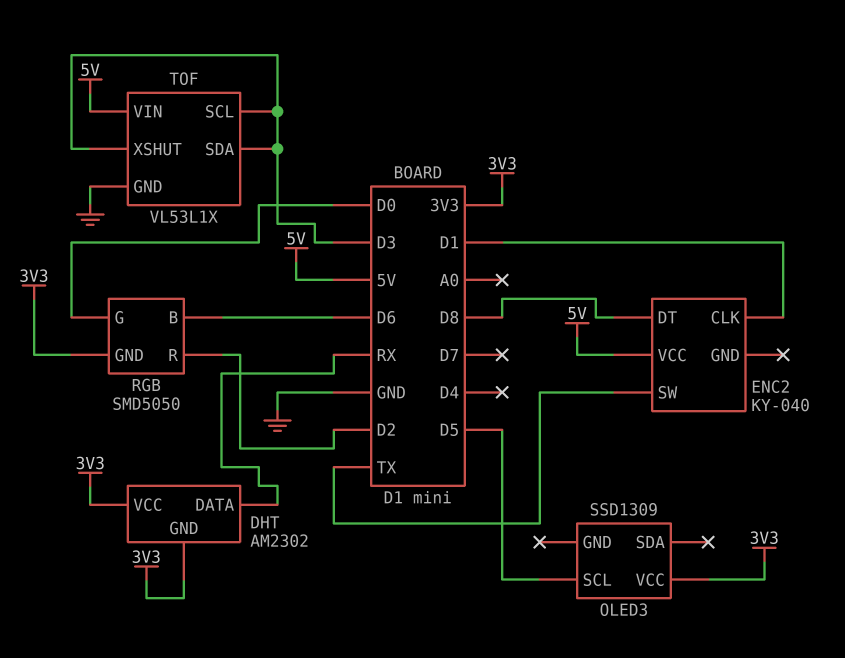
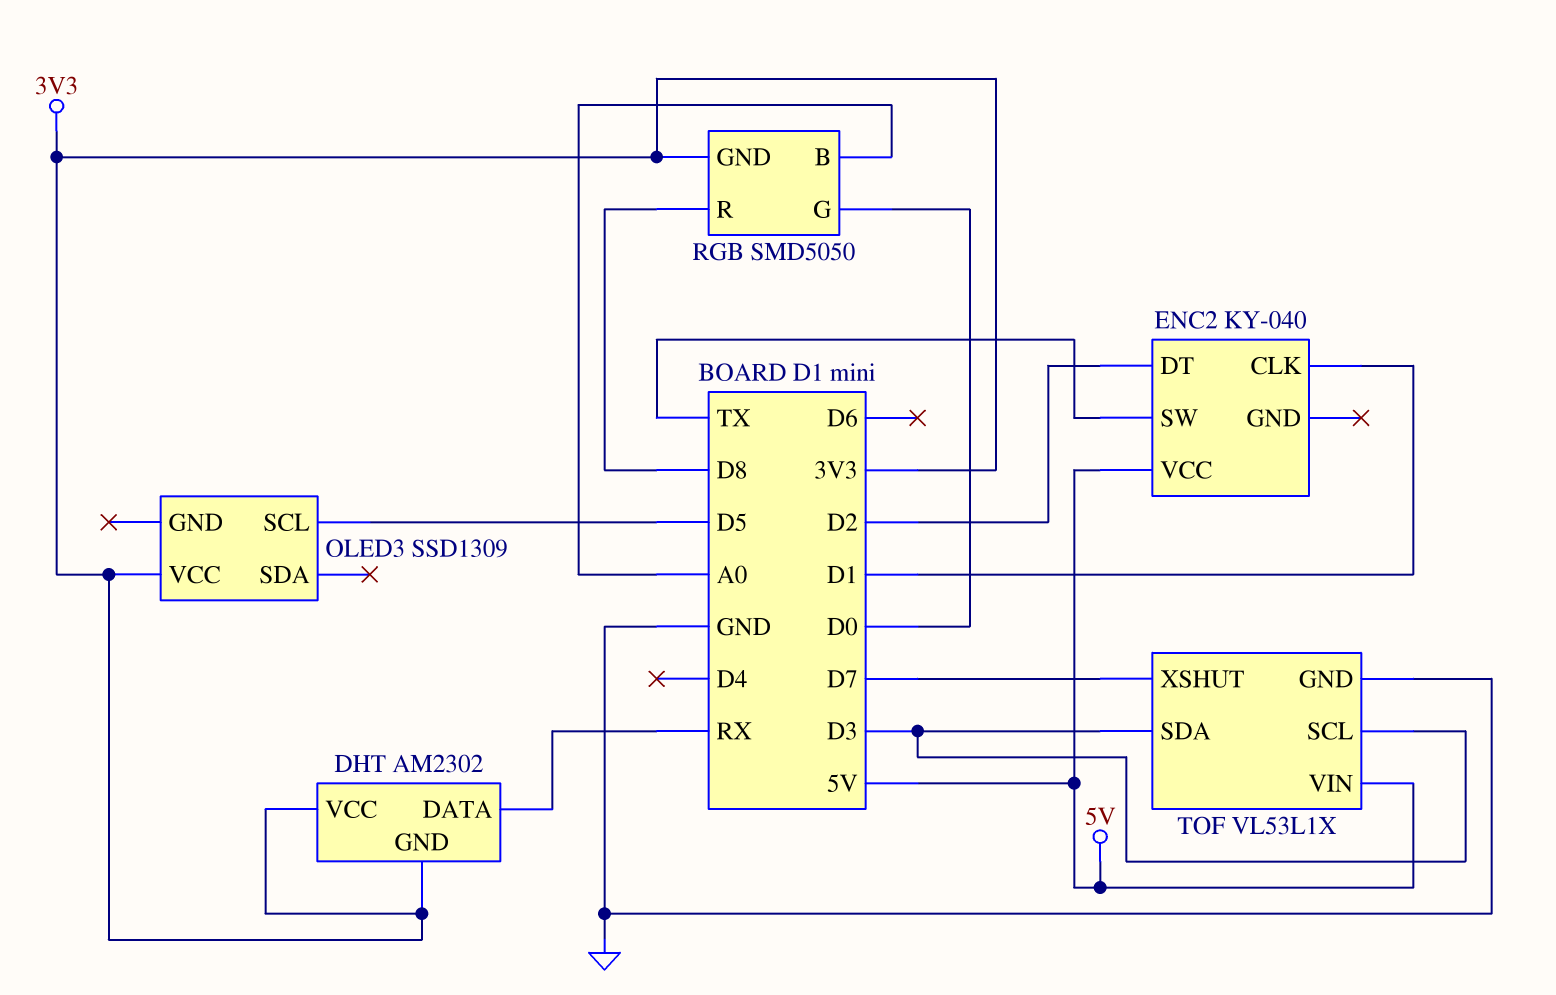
ENC2 pin DT: D8 -> D2
RGB pin B: D6 -> A0
RGB pin R: D2 -> D8
TOF pin XSHUT: D3 -> D7

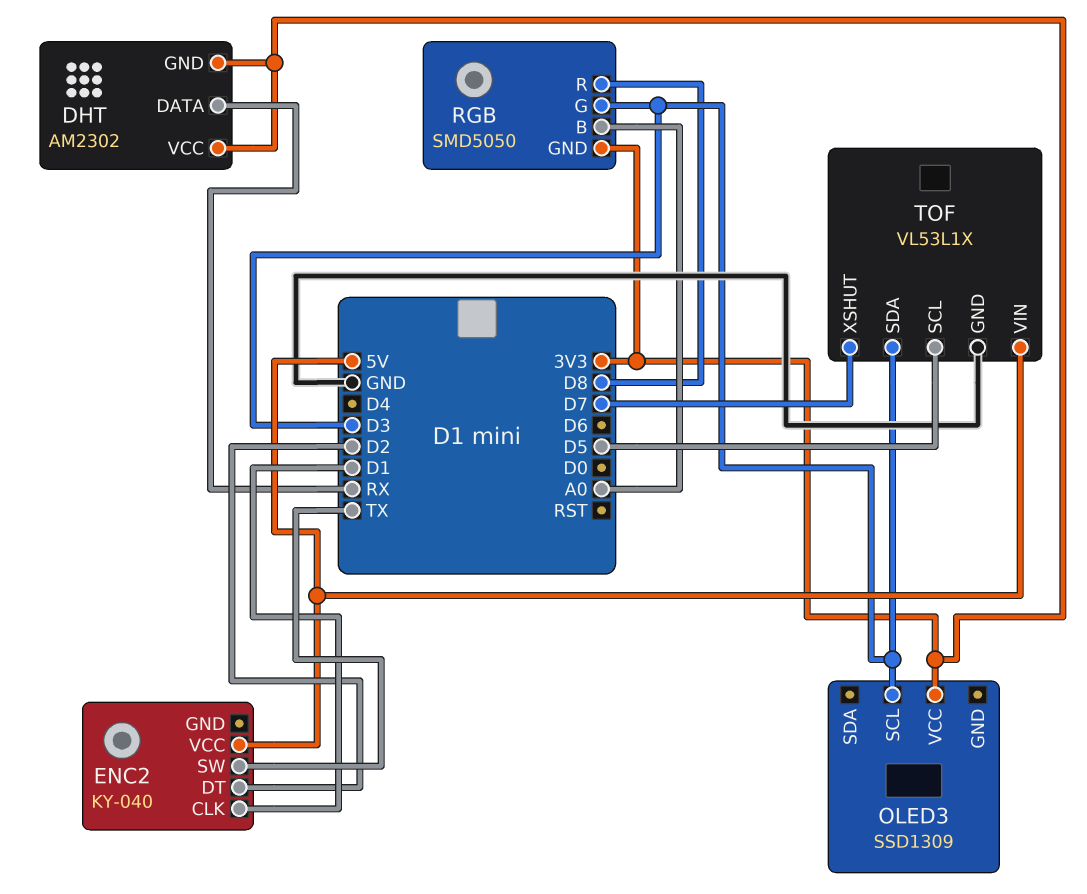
OLED3 pin SCL: D5 -> D3
RGB pin G: D0 -> D3
TOF pin SCL: D3 -> D5

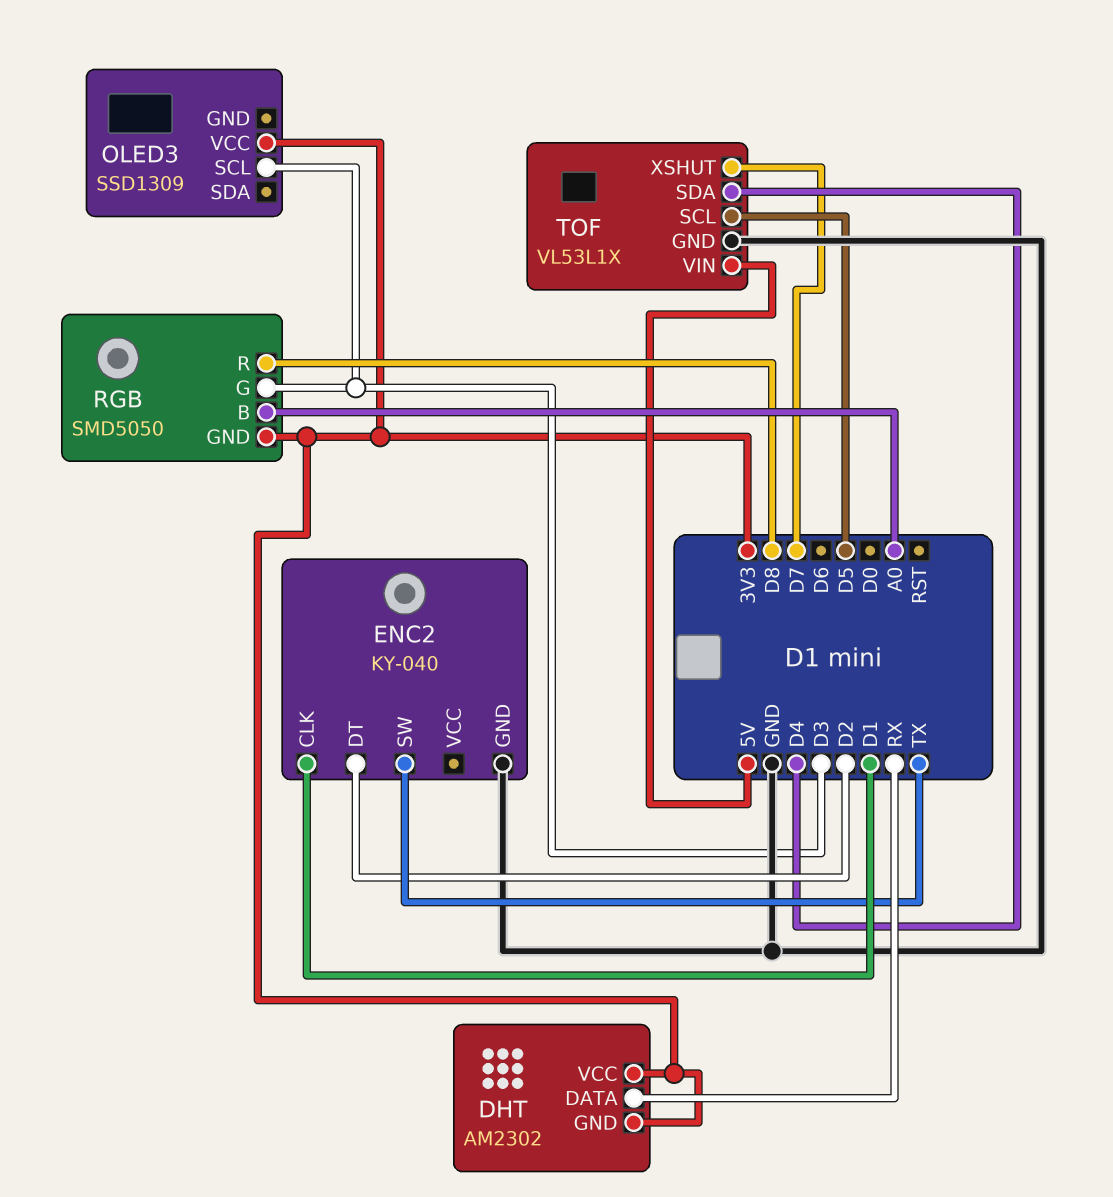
ENC2 pin GND: none -> GND
ENC2 pin VCC: 5V -> none
TOF pin SDA: D3 -> D4

